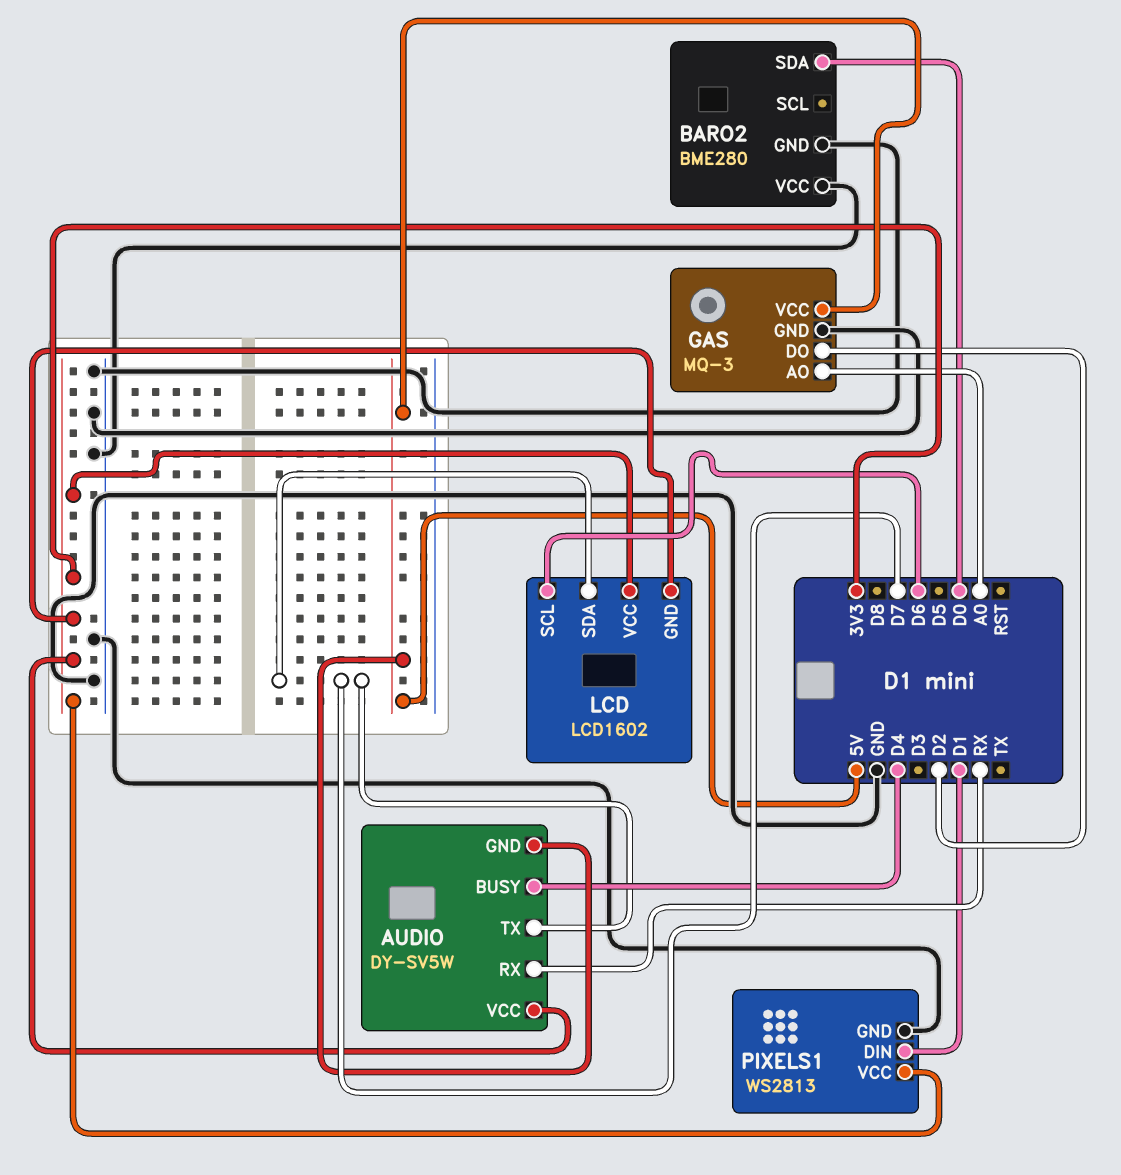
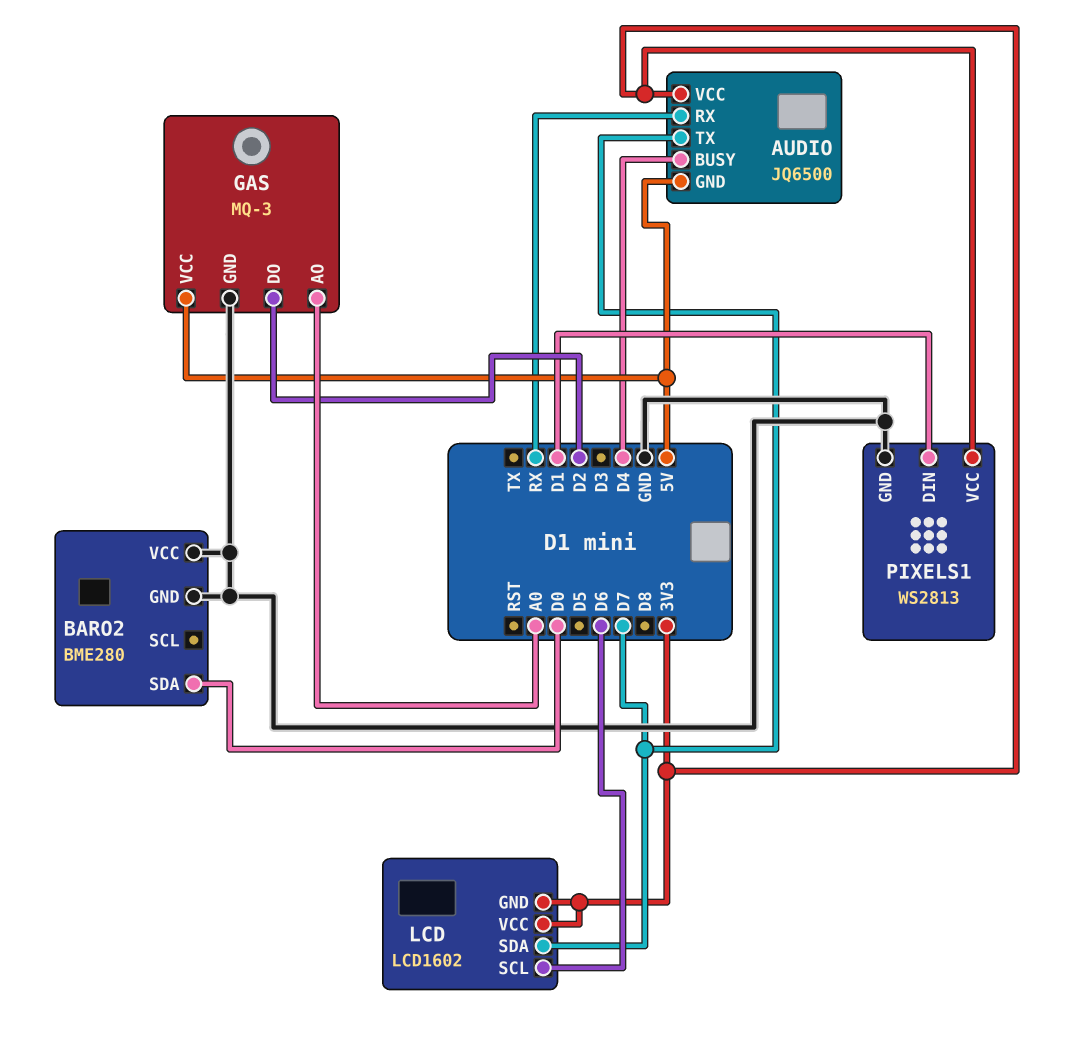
AUDIO: DY-SV5W -> JQ6500

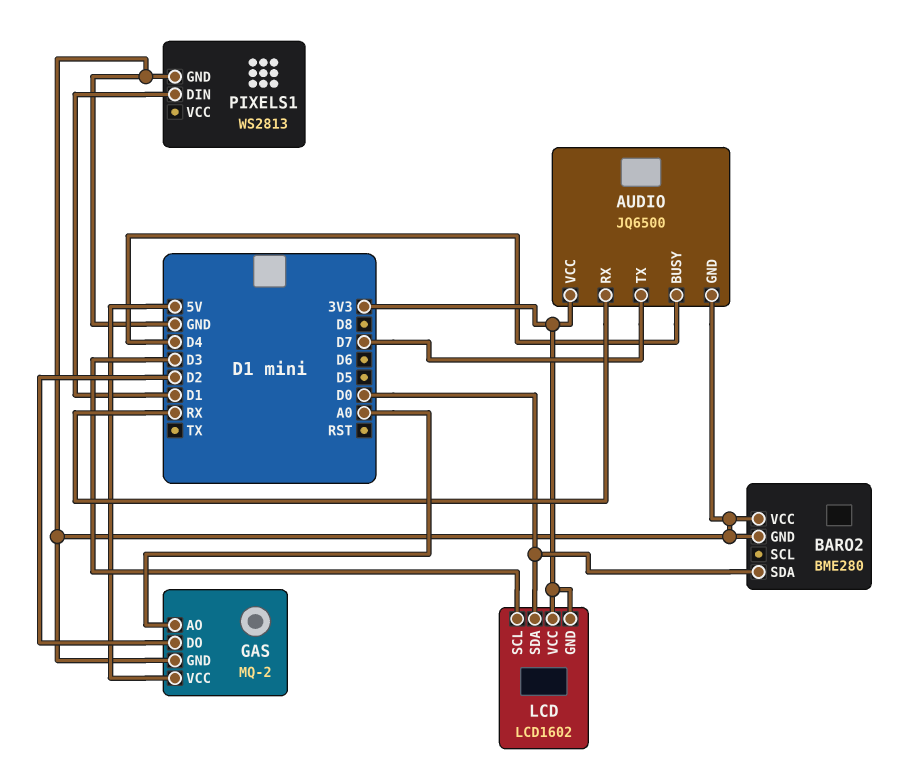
AUDIO pin GND: 5V -> GND
GAS: MQ-3 -> MQ-2
LCD pin SCL: D6 -> D3
LCD pin SDA: D7 -> D0
PIXELS1 pin VCC: 3V3 -> none

